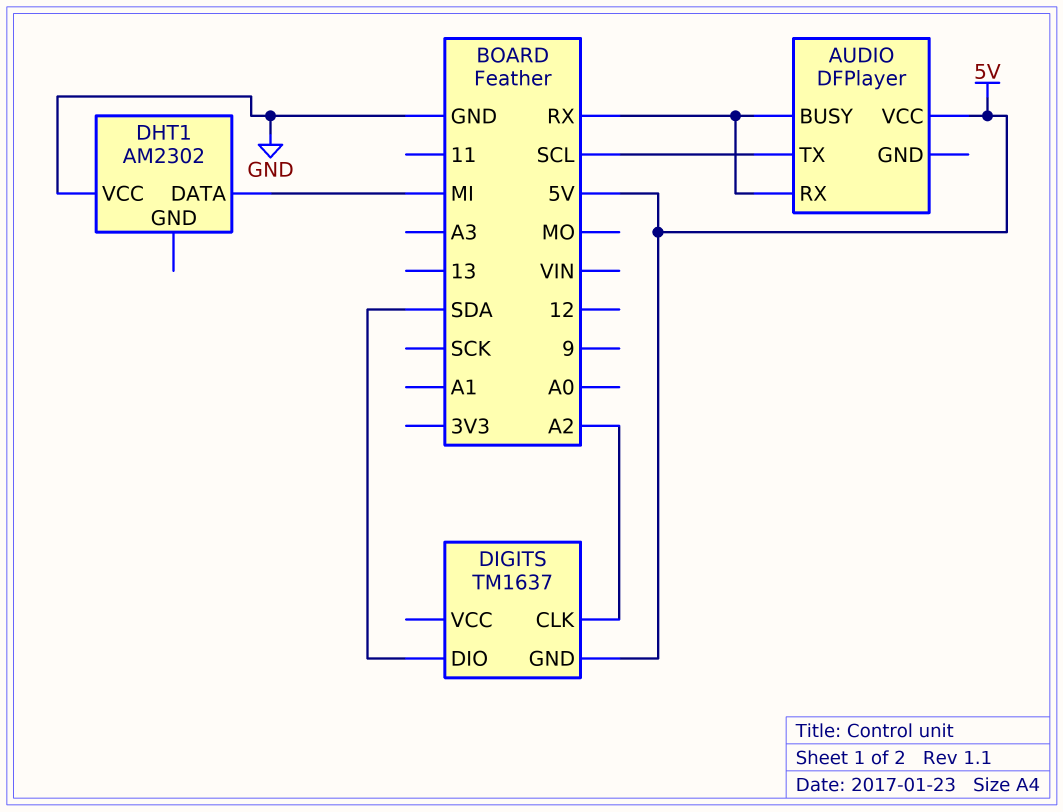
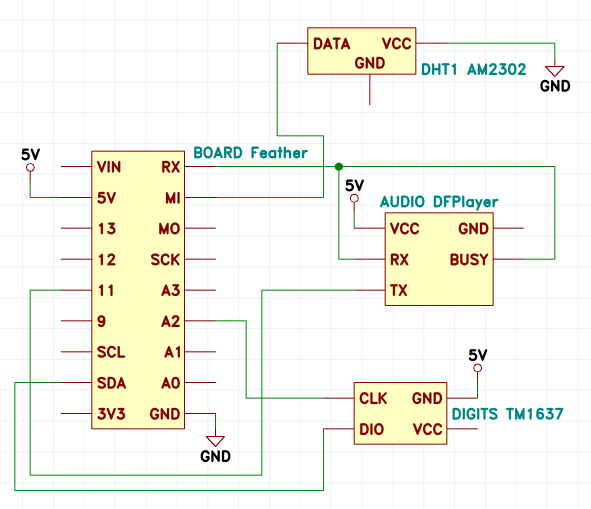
AUDIO pin TX: SCL -> 11

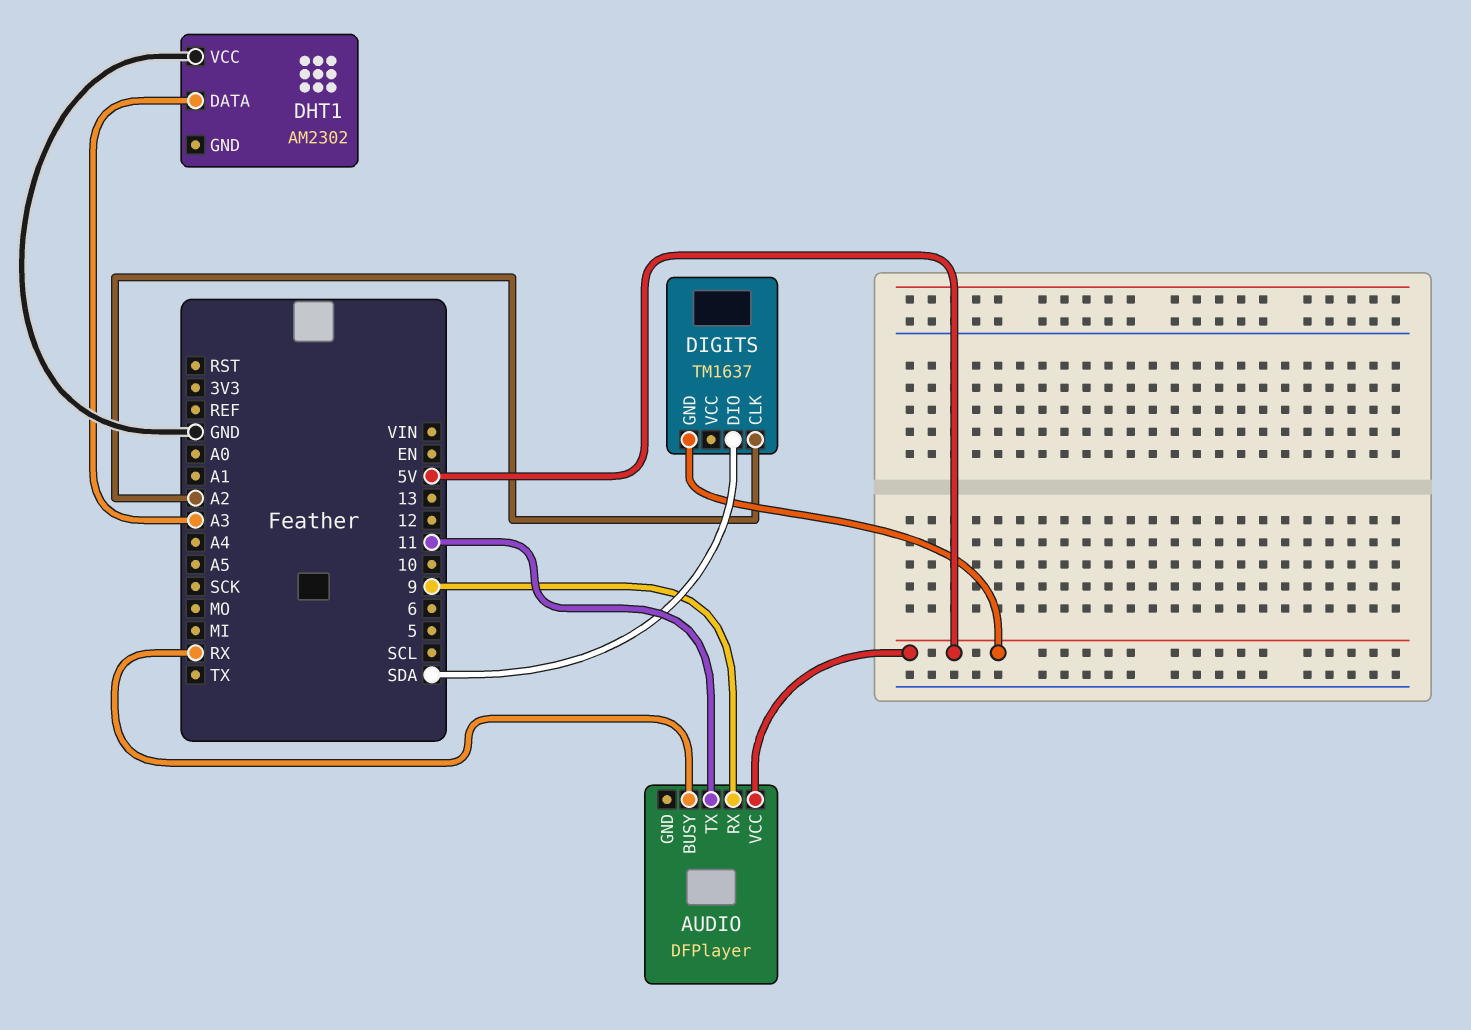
AUDIO pin RX: RX -> 9
DHT1 pin DATA: MI -> A3

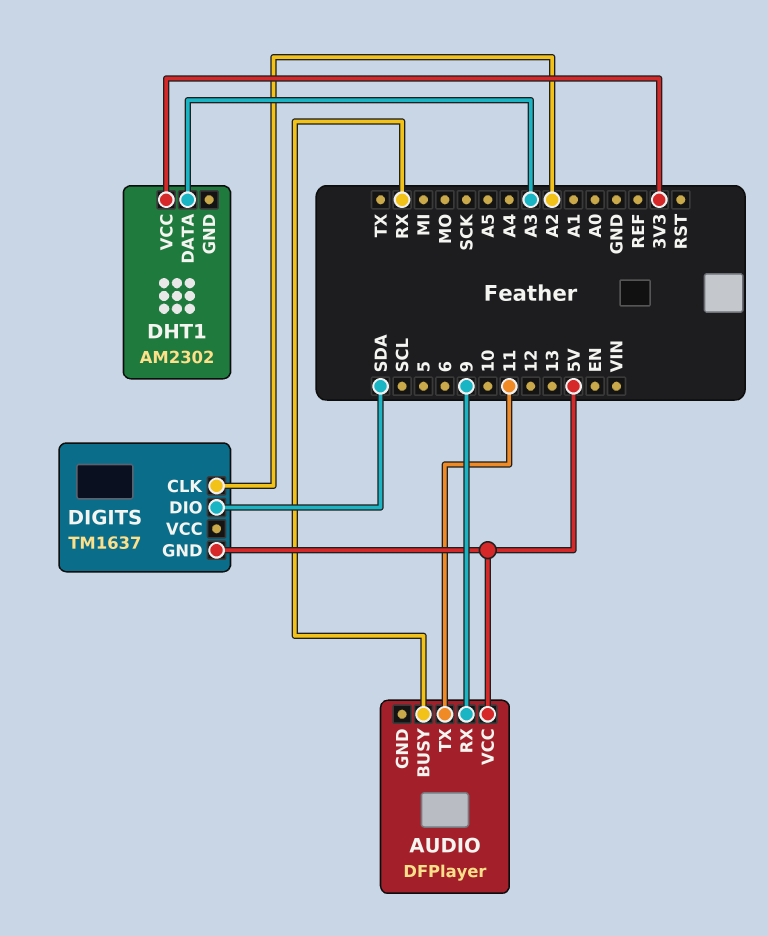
DHT1 pin VCC: GND -> 3V3

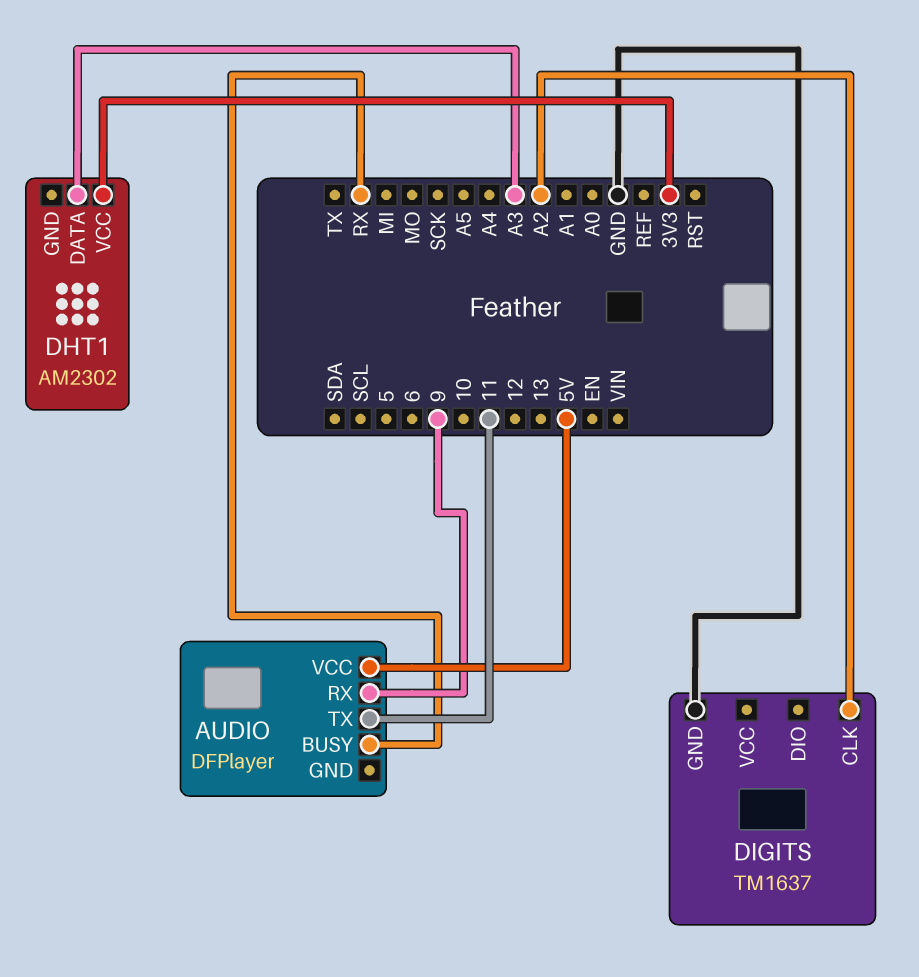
DIGITS pin DIO: SDA -> none
DIGITS pin GND: 5V -> GND

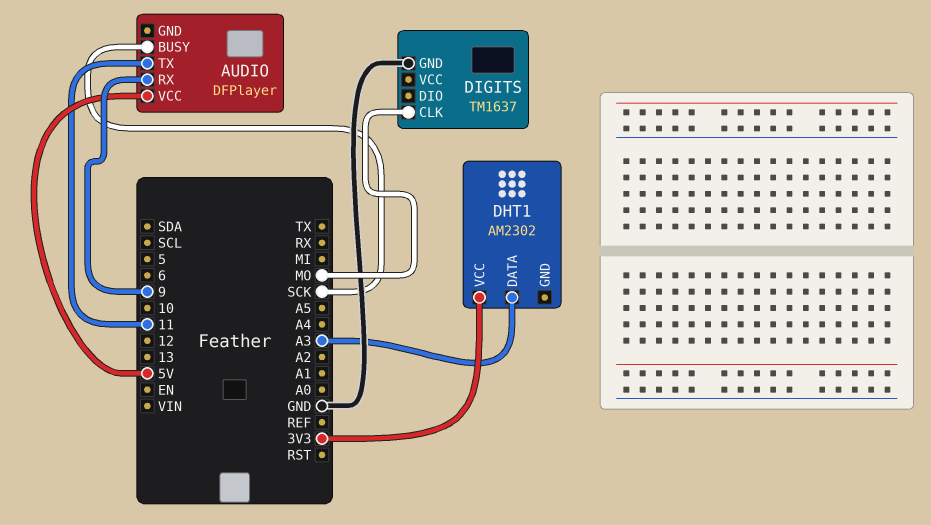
AUDIO pin BUSY: RX -> SCK
DIGITS pin CLK: A2 -> MO

